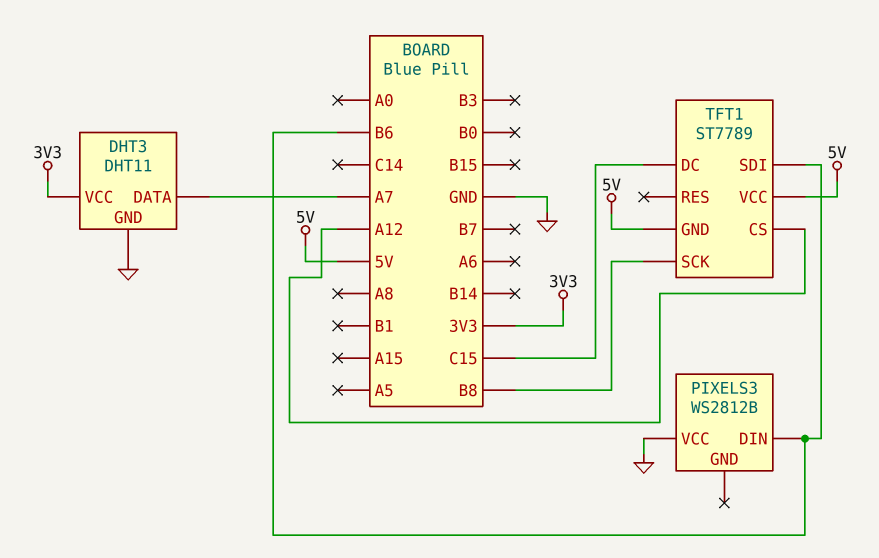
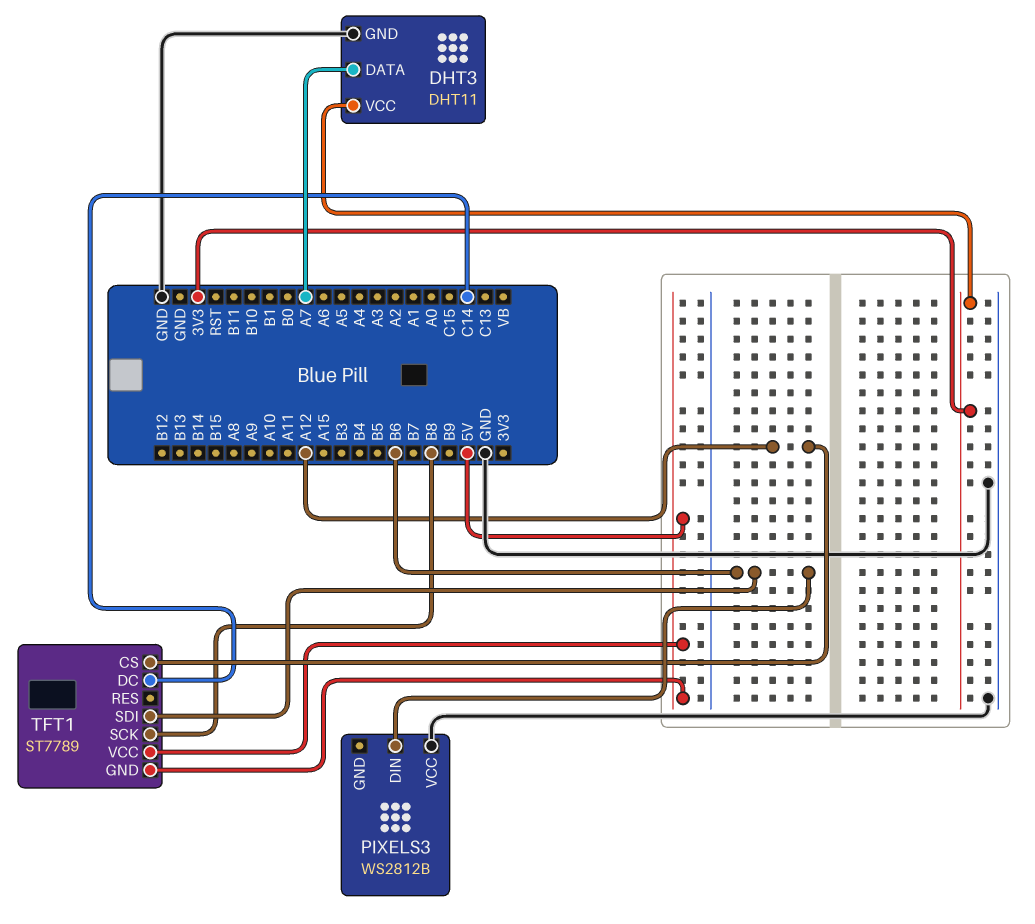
TFT1 pin DC: C15 -> C14

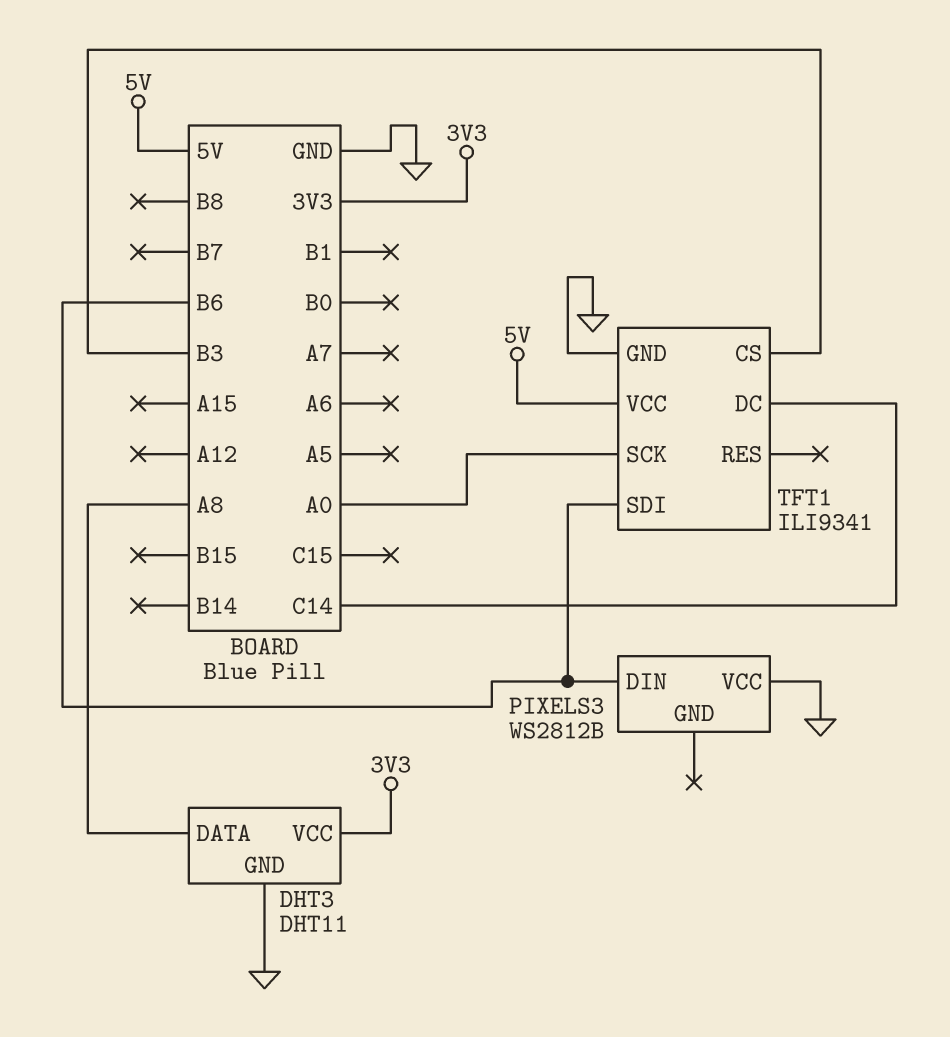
DHT3 pin DATA: A7 -> A8
TFT1: ST7789 -> ILI9341
TFT1 pin CS: A12 -> B3
TFT1 pin GND: 5V -> GND
TFT1 pin SCK: B8 -> A0

